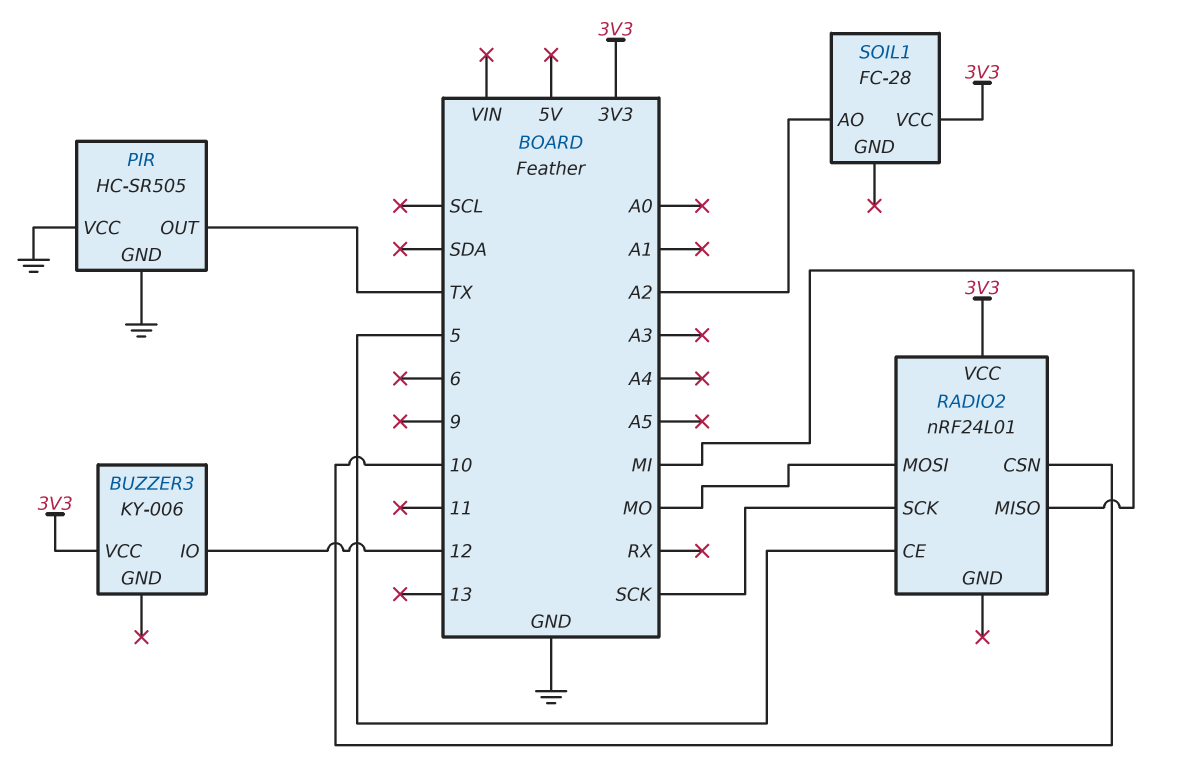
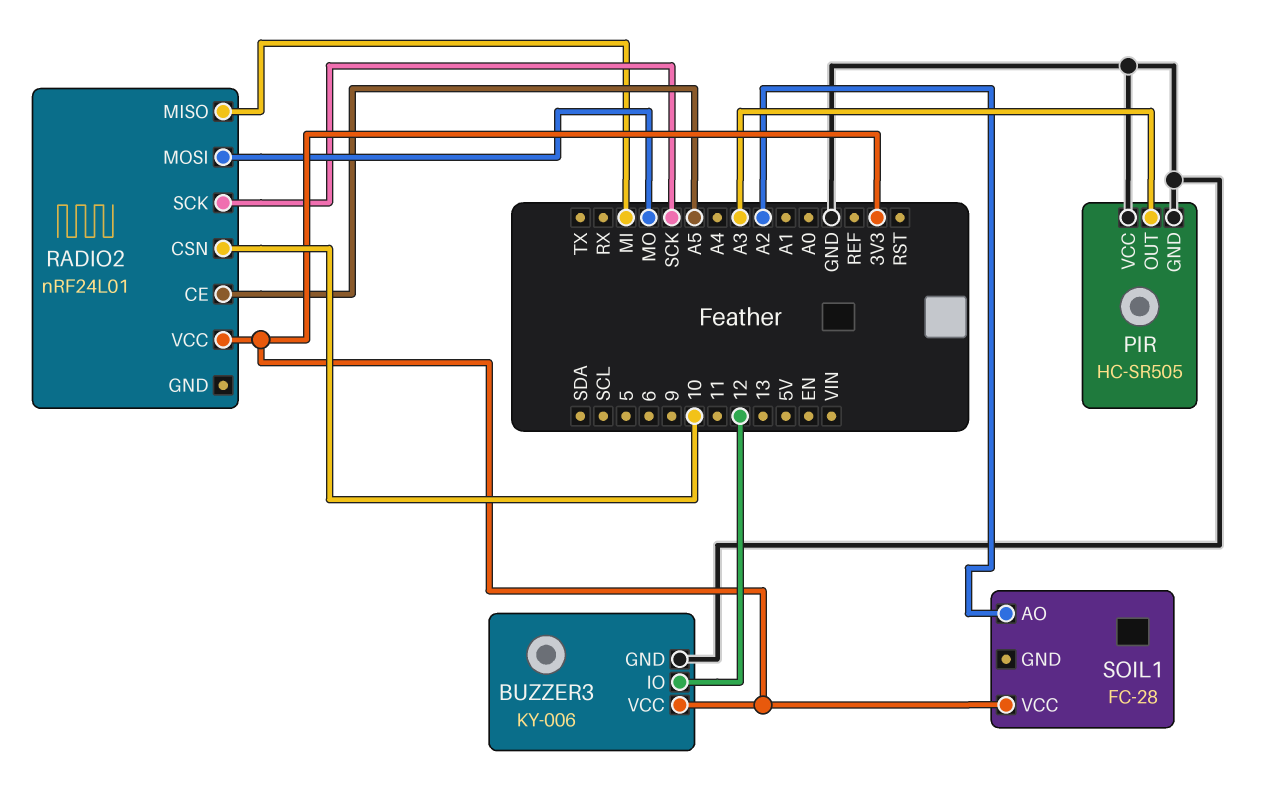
BUZZER3 pin GND: none -> GND
PIR pin OUT: TX -> A3
RADIO2 pin CE: 5 -> A5

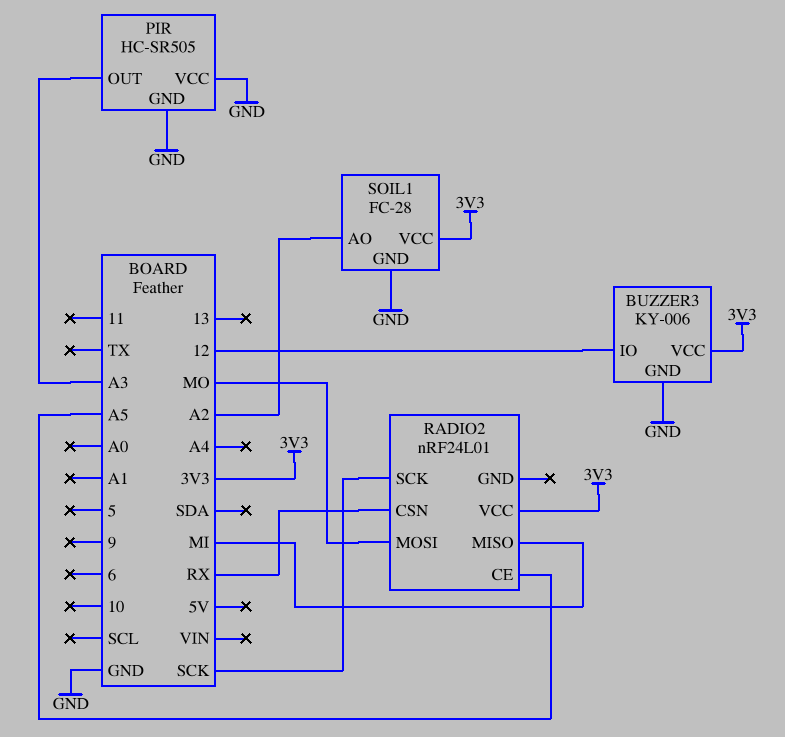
RADIO2 pin CSN: 10 -> RX
SOIL1 pin GND: none -> GND

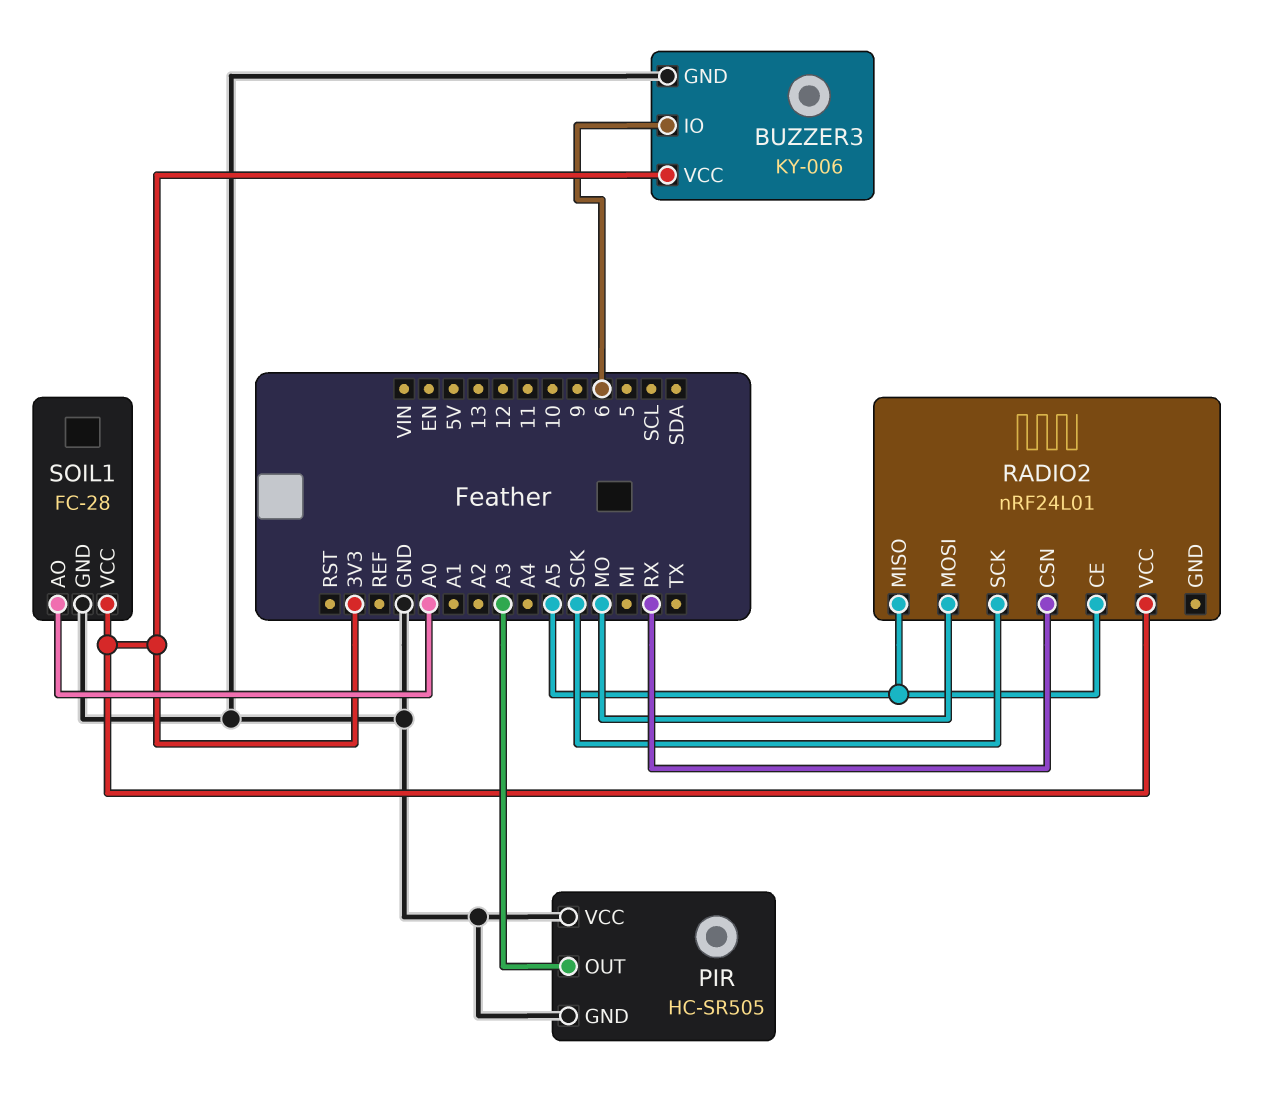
BUZZER3 pin IO: 12 -> 6
RADIO2 pin MISO: MI -> A5
SOIL1 pin AO: A2 -> A0

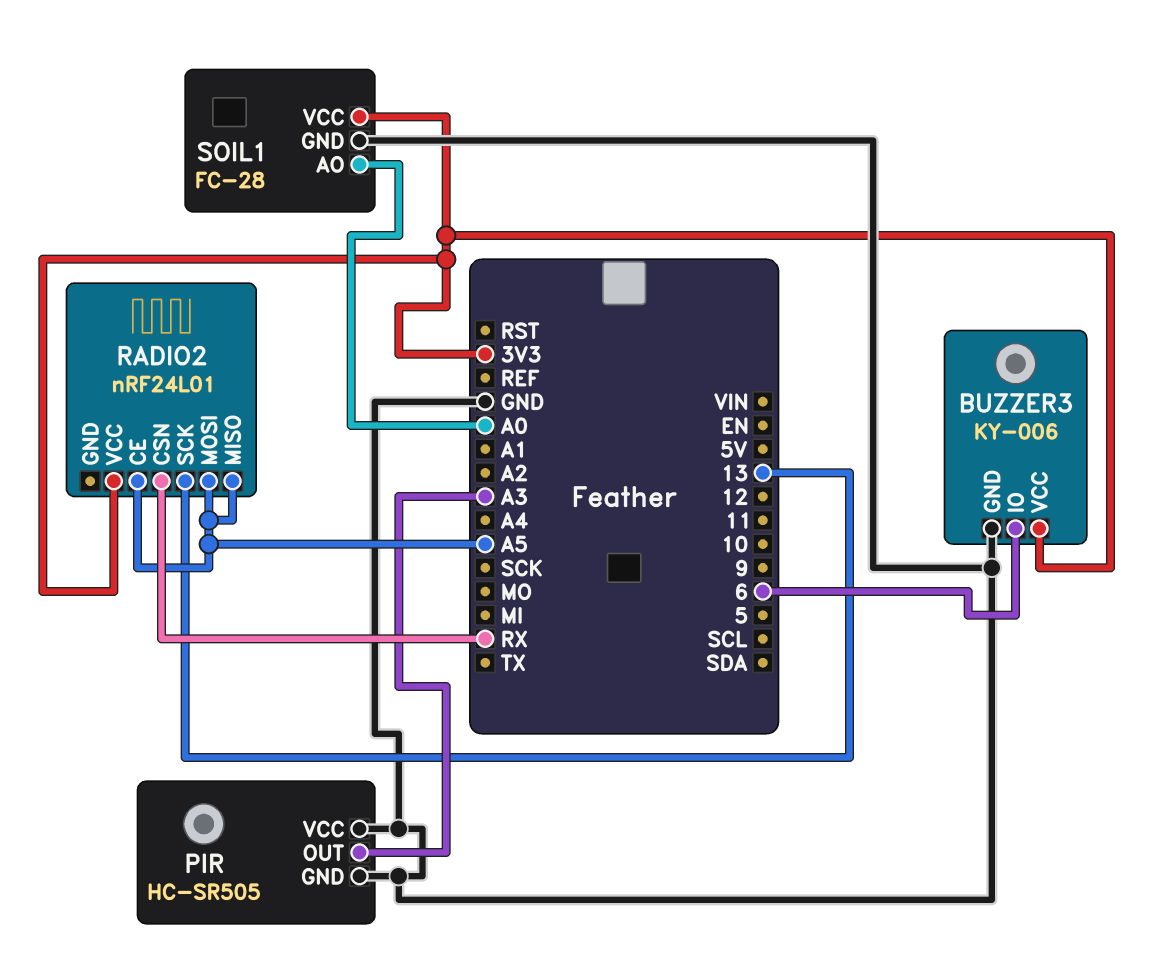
RADIO2 pin MOSI: MO -> A5
RADIO2 pin SCK: SCK -> 13

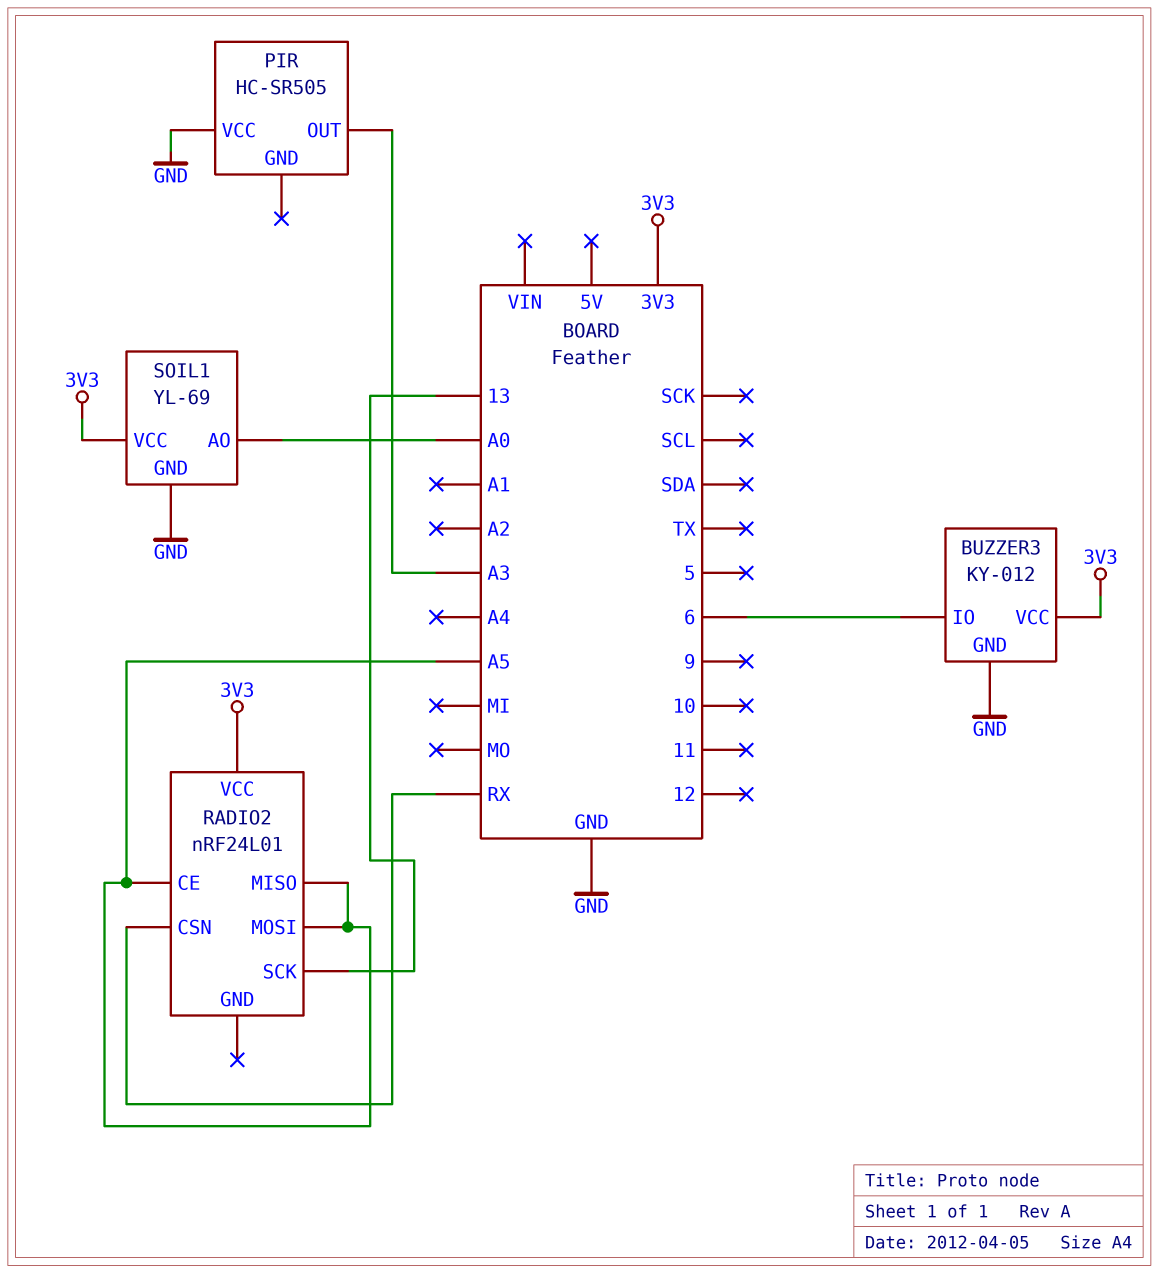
BUZZER3: KY-006 -> KY-012
PIR pin GND: GND -> none
SOIL1: FC-28 -> YL-69

